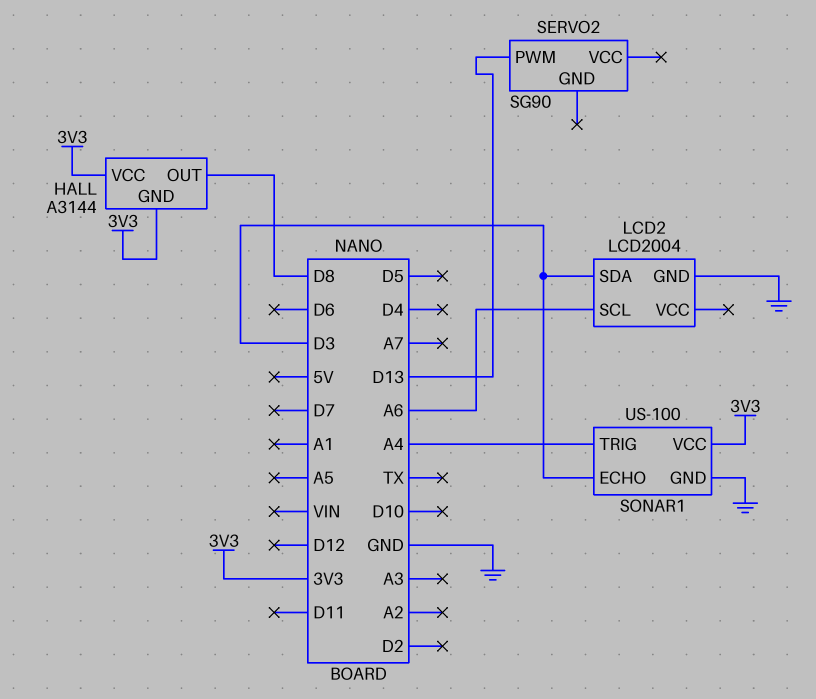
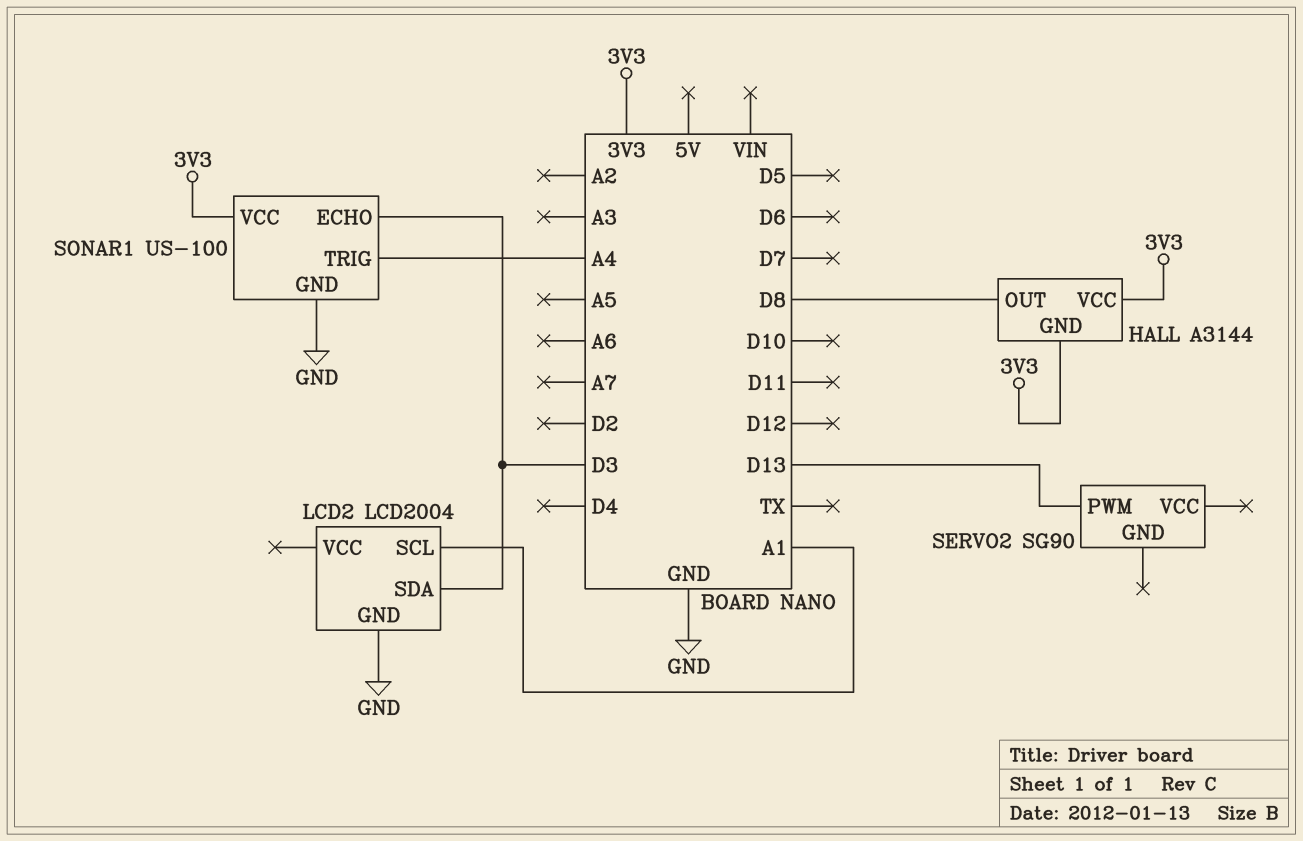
LCD2 pin SCL: A6 -> A1

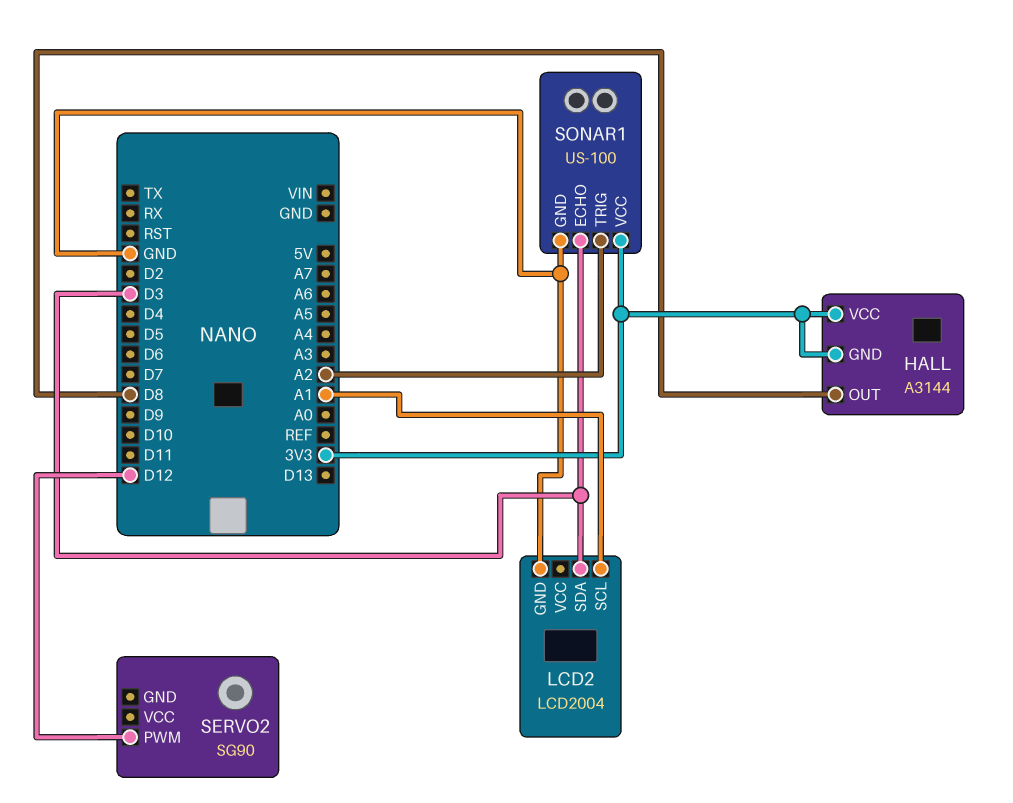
SERVO2 pin PWM: D13 -> D12
SONAR1 pin TRIG: A4 -> A2

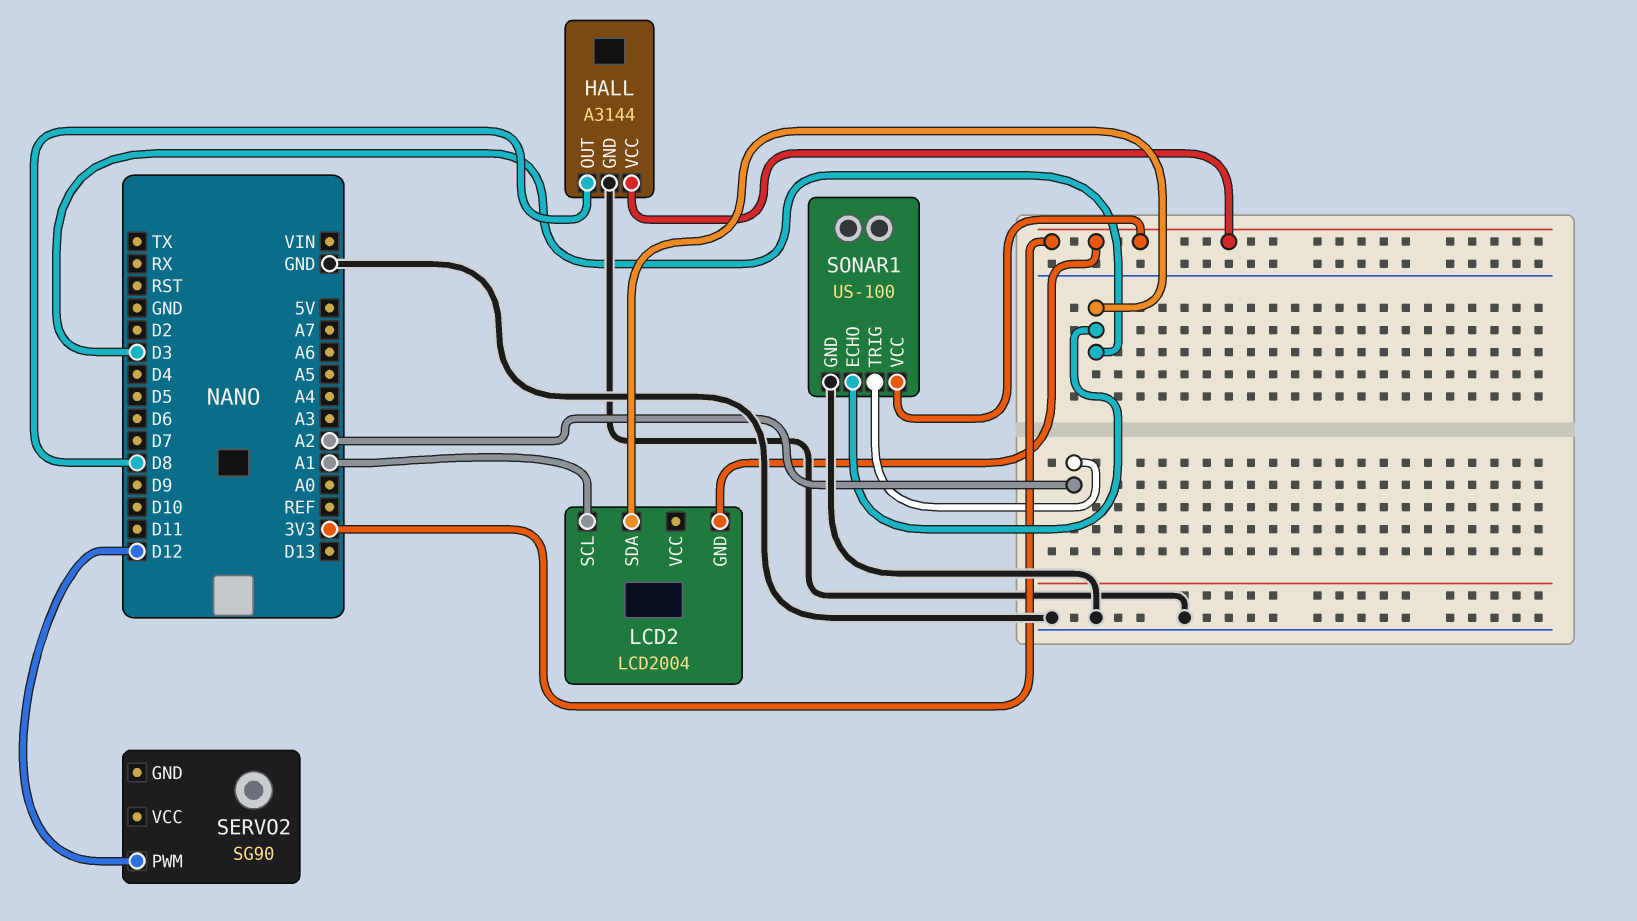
HALL pin GND: 3V3 -> GND
LCD2 pin GND: GND -> 3V3

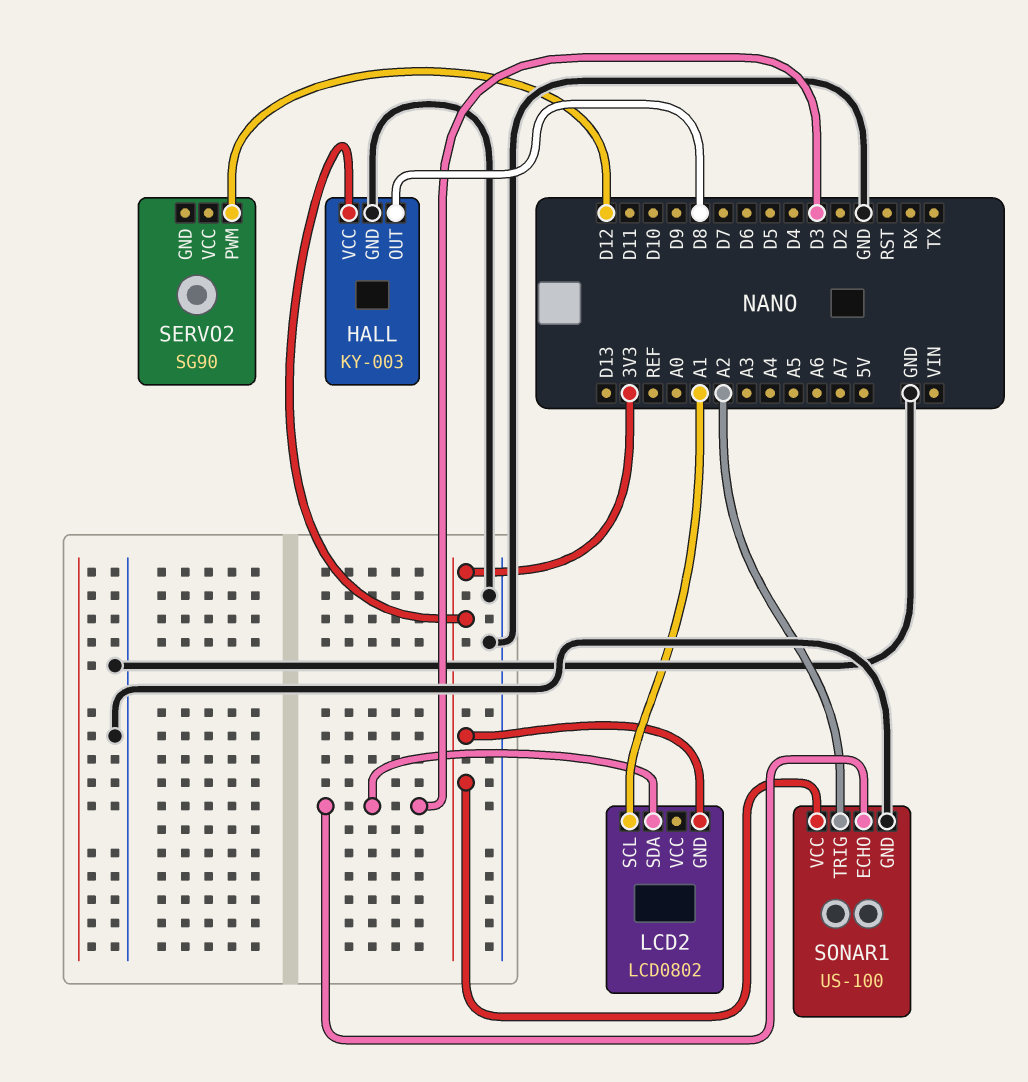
HALL: A3144 -> KY-003
LCD2: LCD2004 -> LCD0802

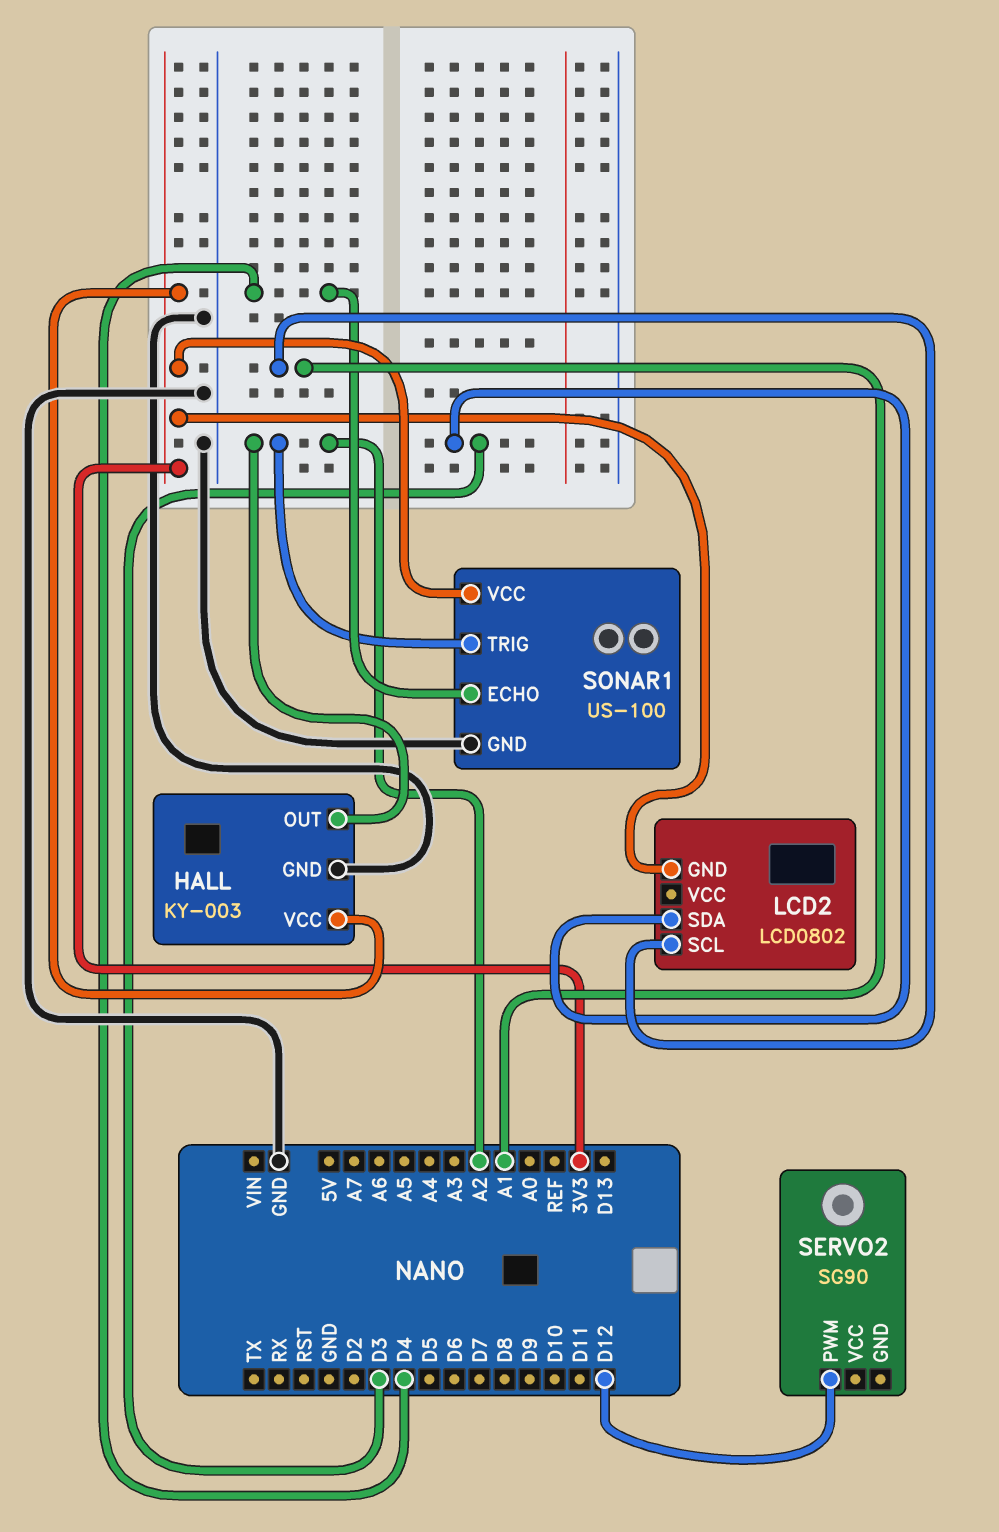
HALL pin OUT: D8 -> A2
SONAR1 pin ECHO: D3 -> D4

